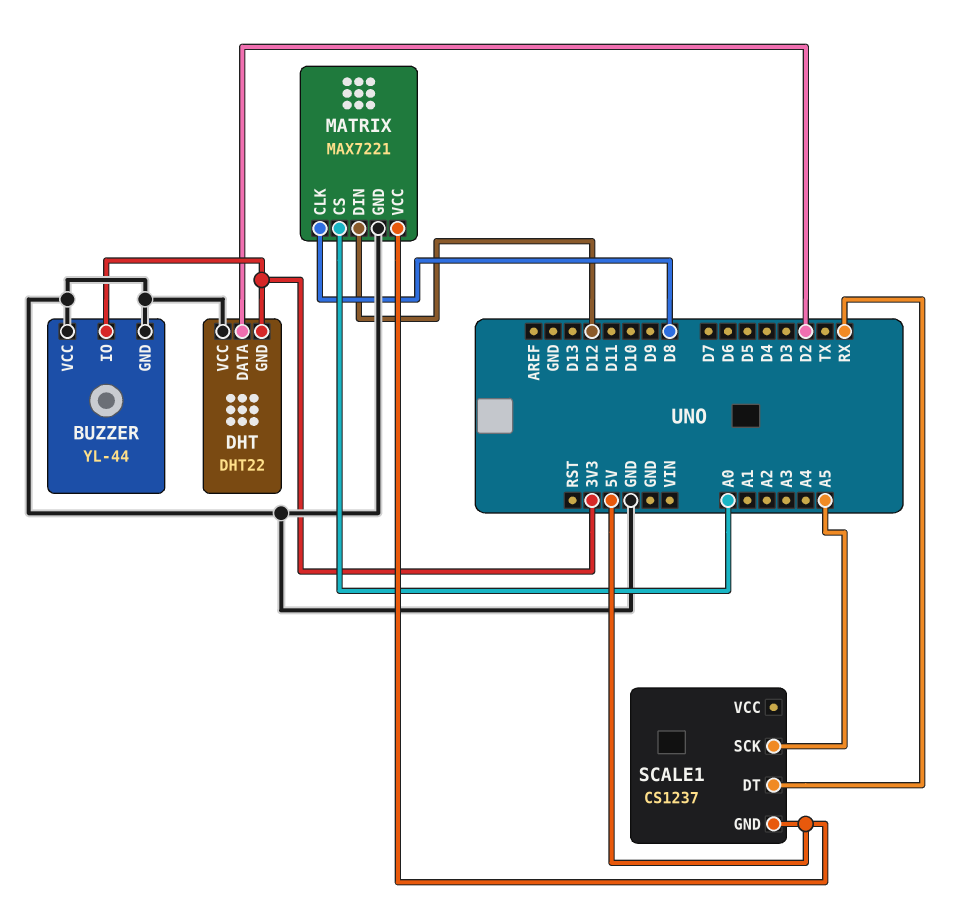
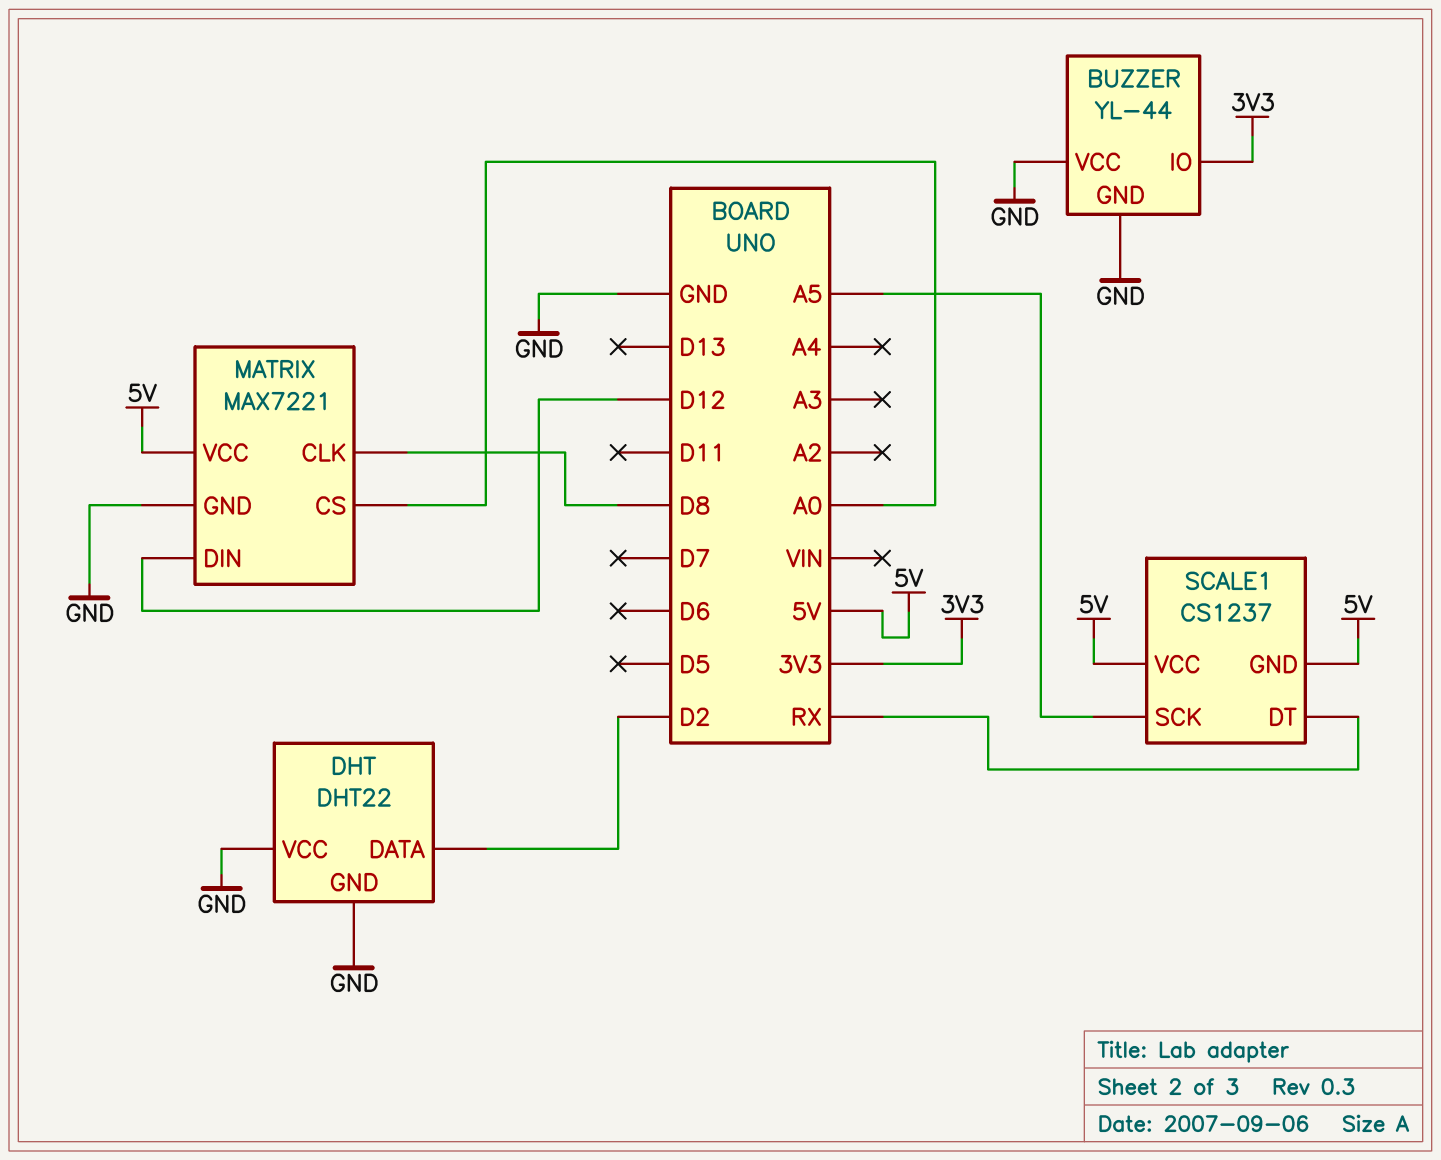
DHT pin GND: 3V3 -> GND
SCALE1 pin VCC: none -> 5V

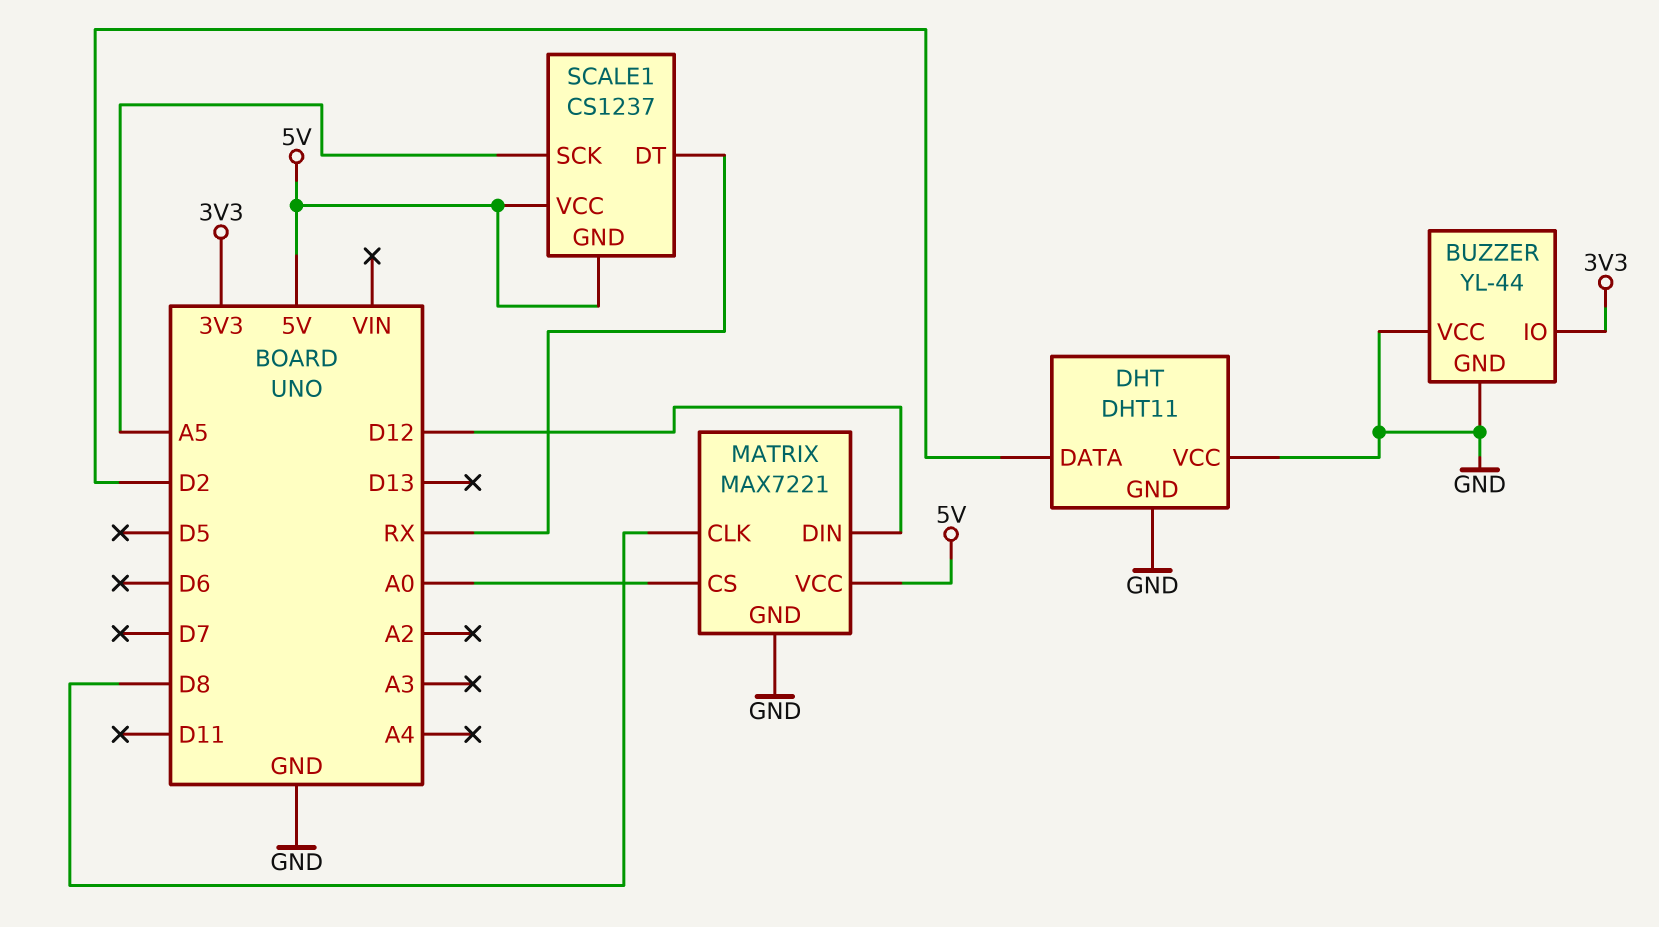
DHT: DHT22 -> DHT11

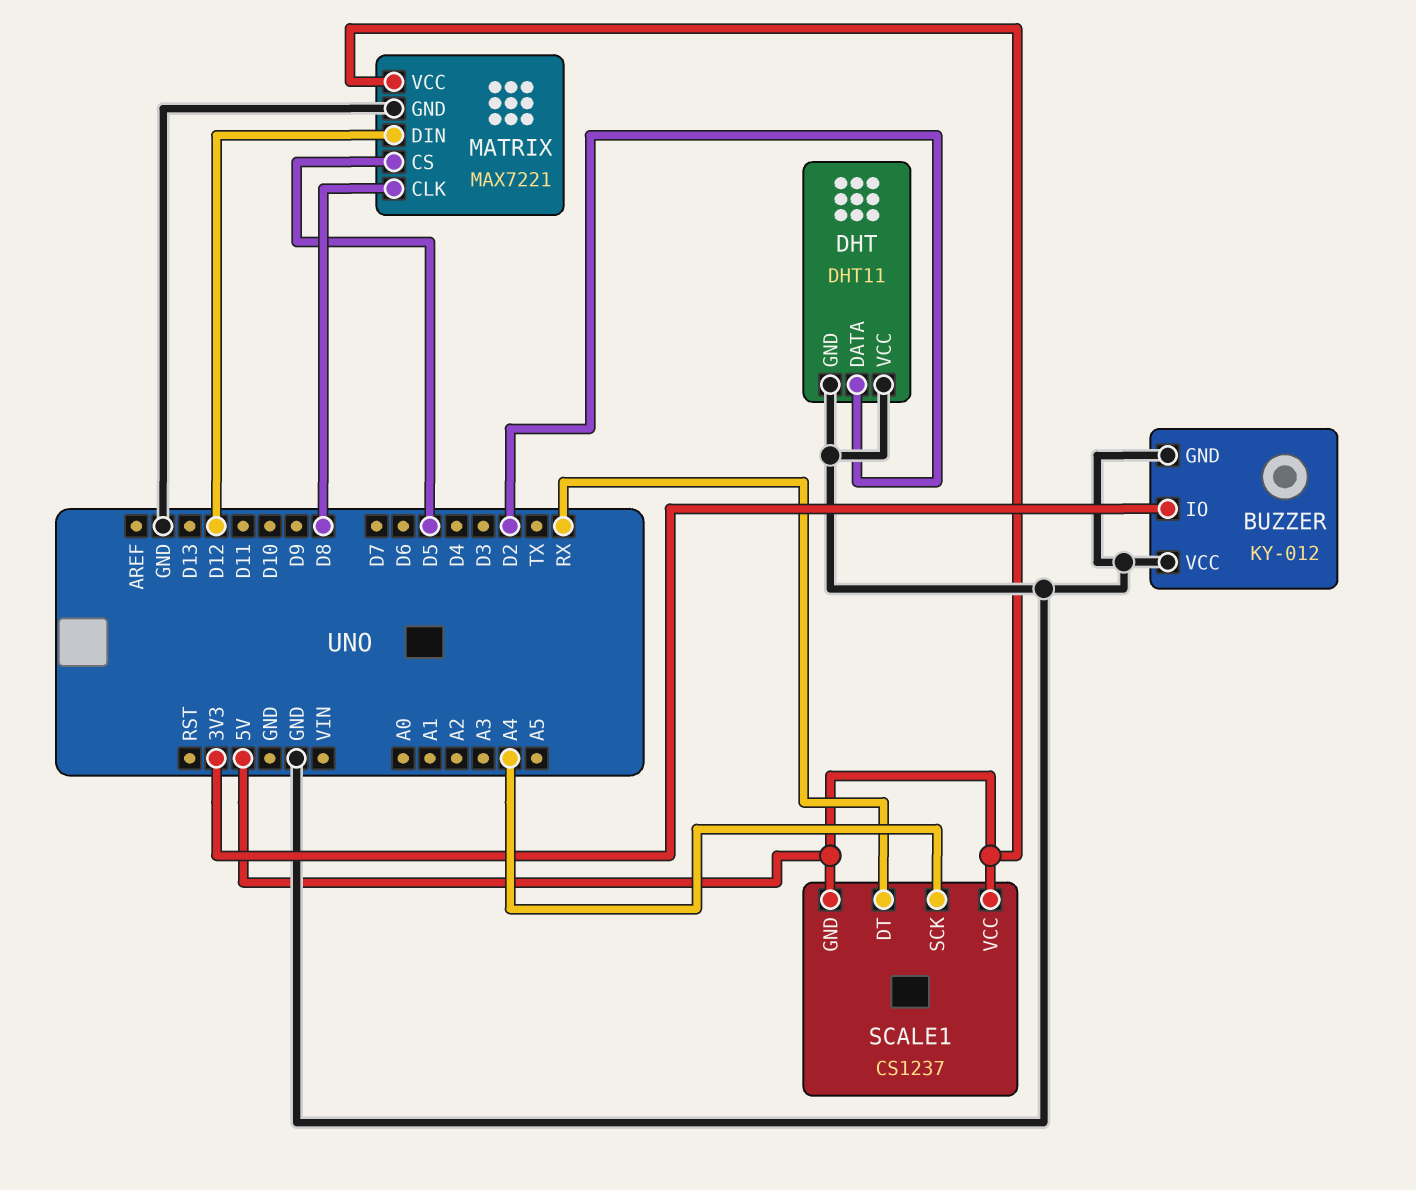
BUZZER: YL-44 -> KY-012
MATRIX pin CS: A0 -> D5
SCALE1 pin SCK: A5 -> A4

